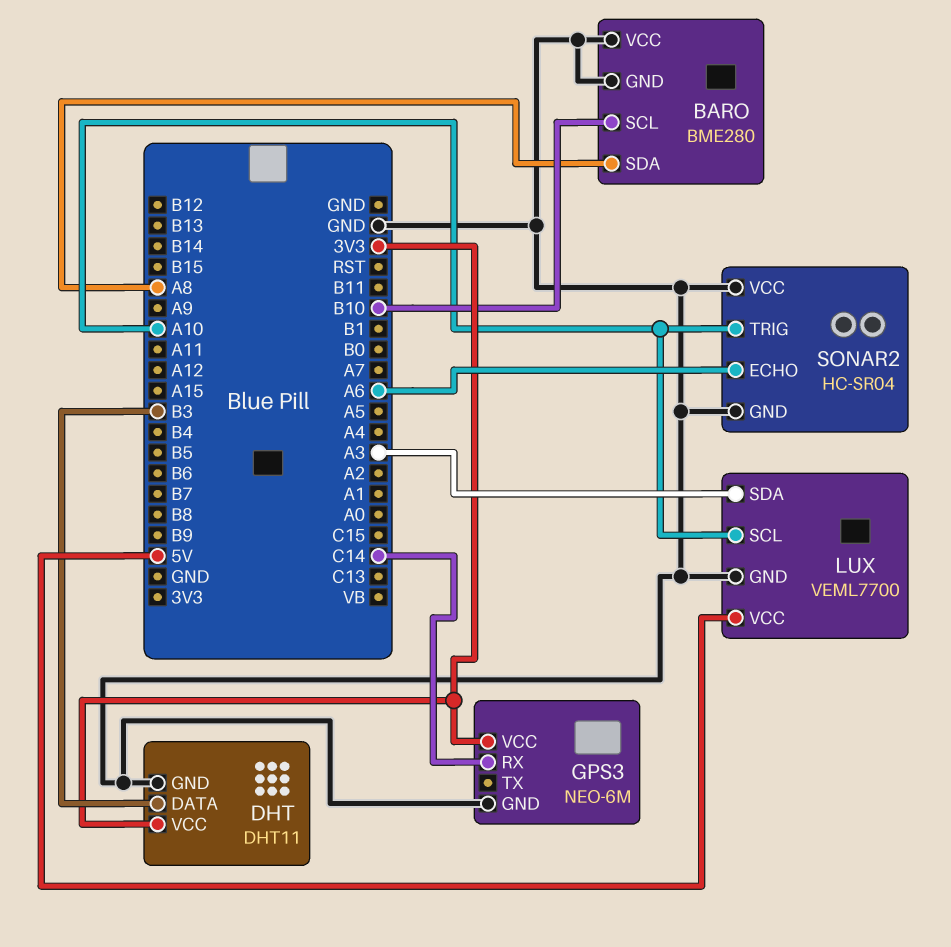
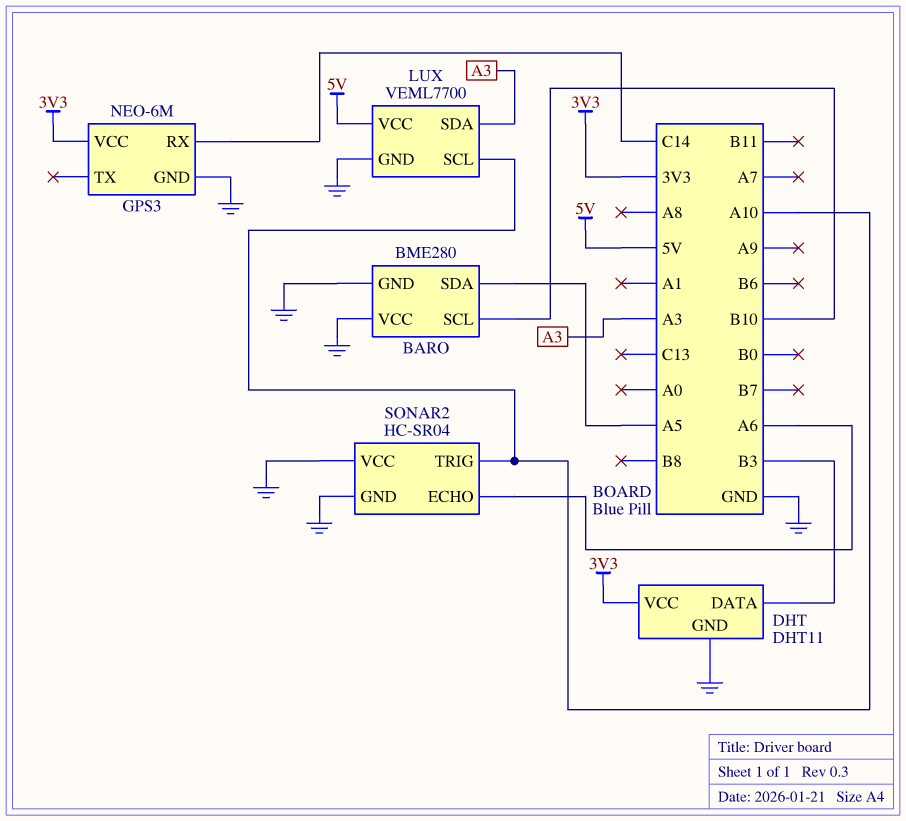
BARO pin SDA: A8 -> A5

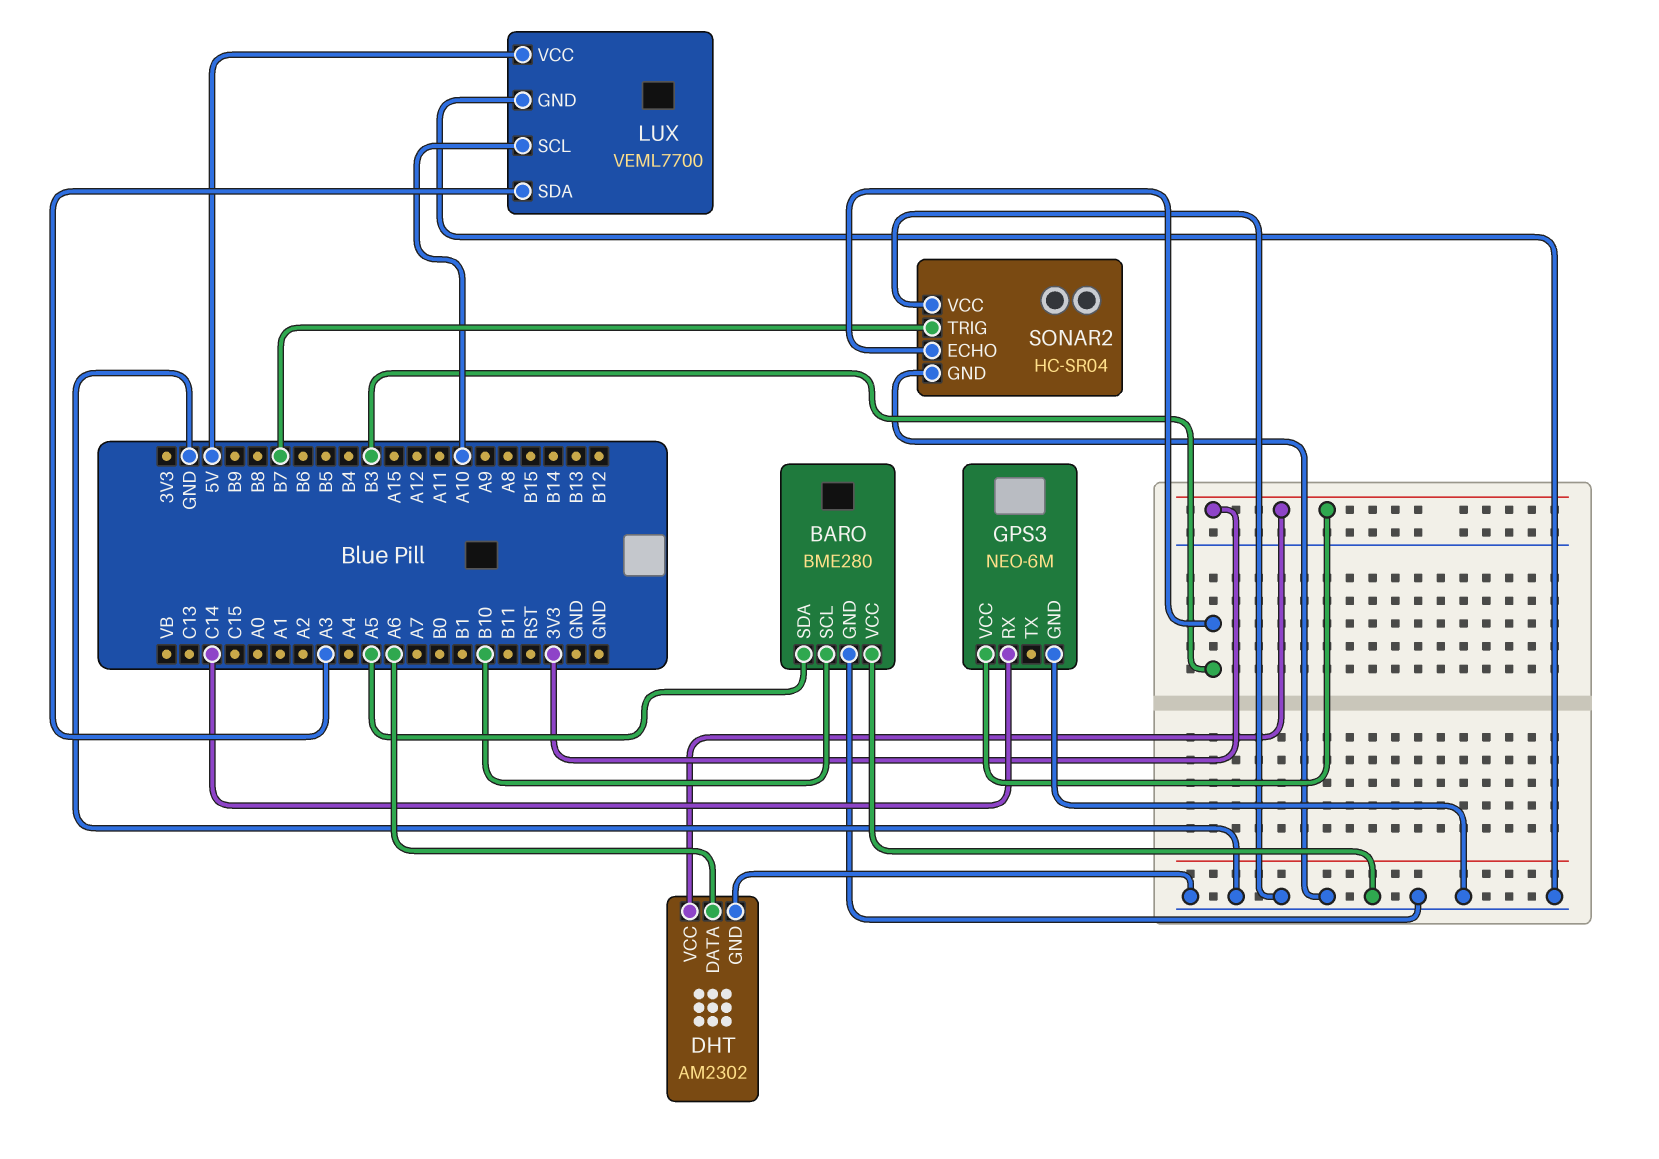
DHT: DHT11 -> AM2302
DHT pin DATA: B3 -> A6
SONAR2 pin ECHO: A6 -> B3
SONAR2 pin TRIG: A10 -> B7

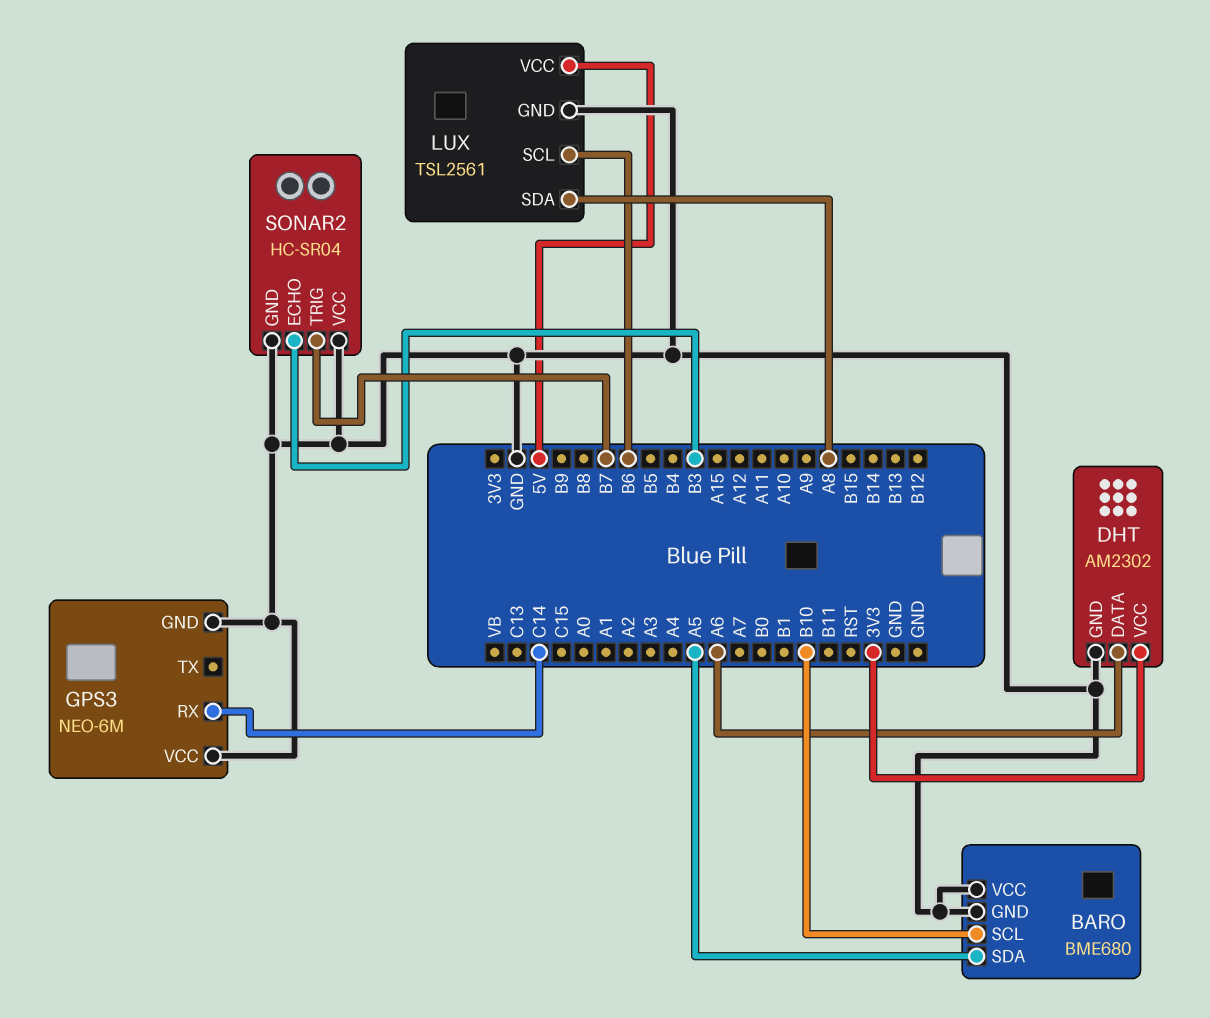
BARO: BME280 -> BME680
GPS3 pin VCC: 3V3 -> GND
LUX: VEML7700 -> TSL2561
LUX pin SCL: A10 -> B6
LUX pin SDA: A3 -> A8

